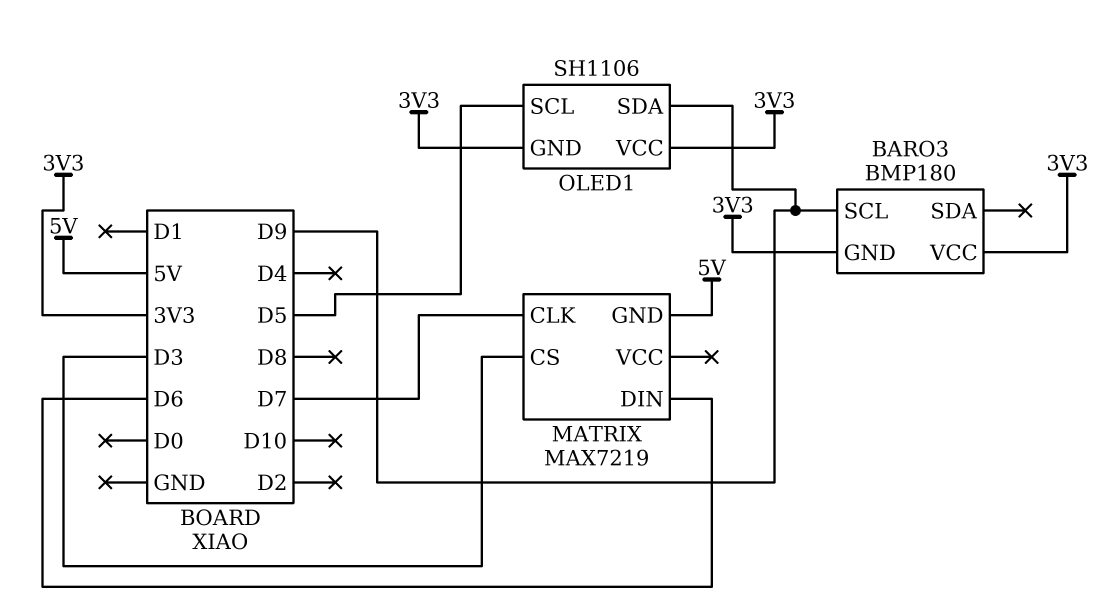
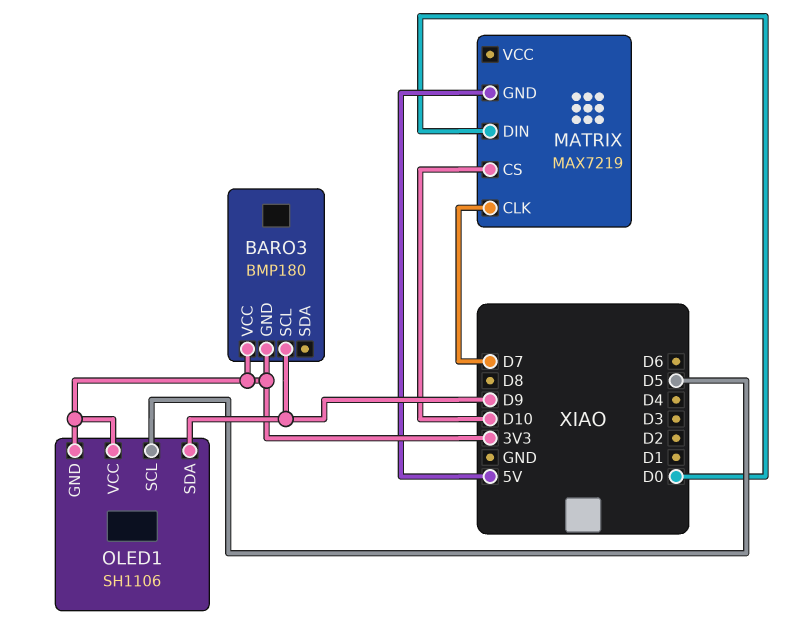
MATRIX pin CS: D3 -> D10
MATRIX pin DIN: D6 -> D0

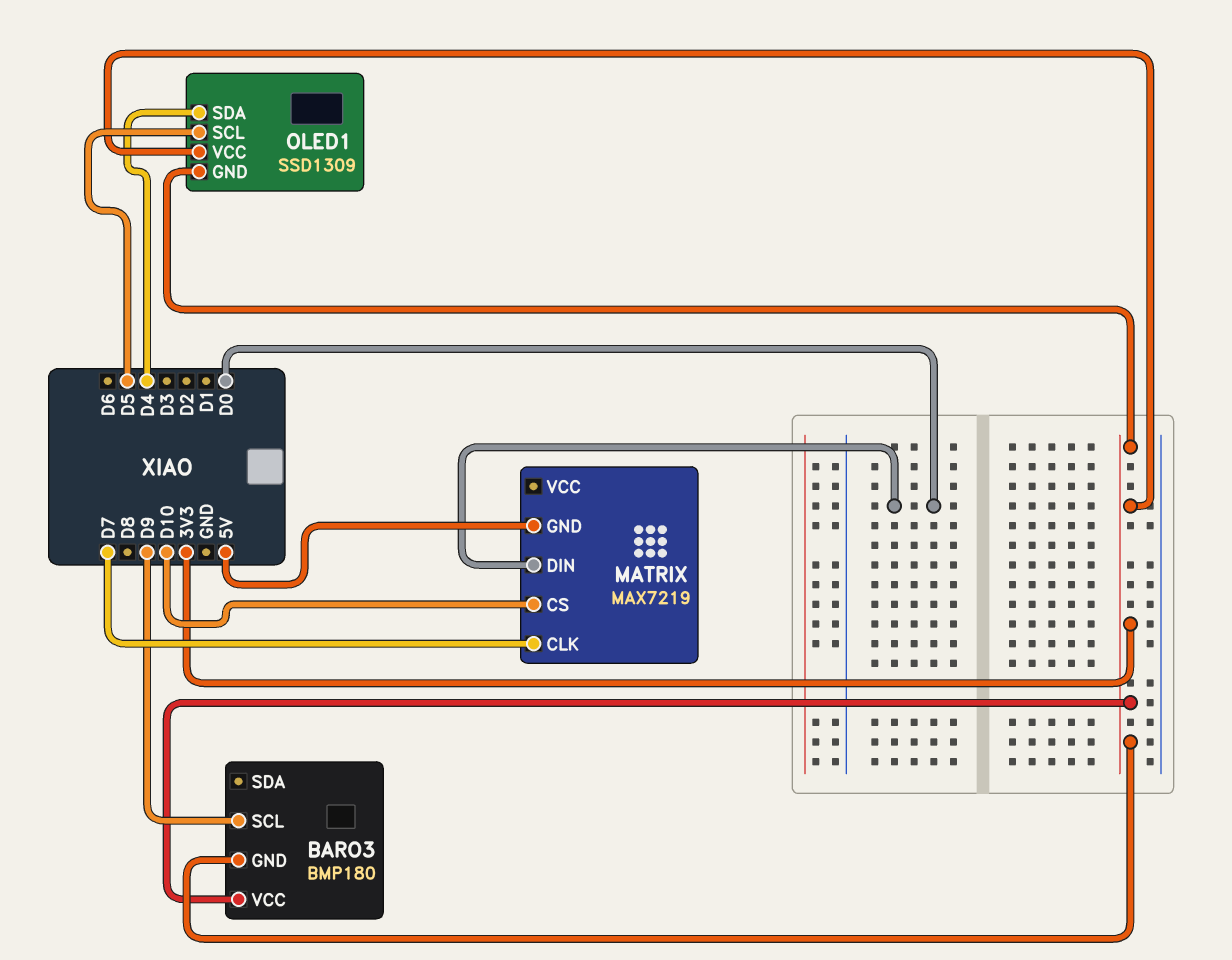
OLED1: SH1106 -> SSD1309
OLED1 pin SDA: D9 -> D4

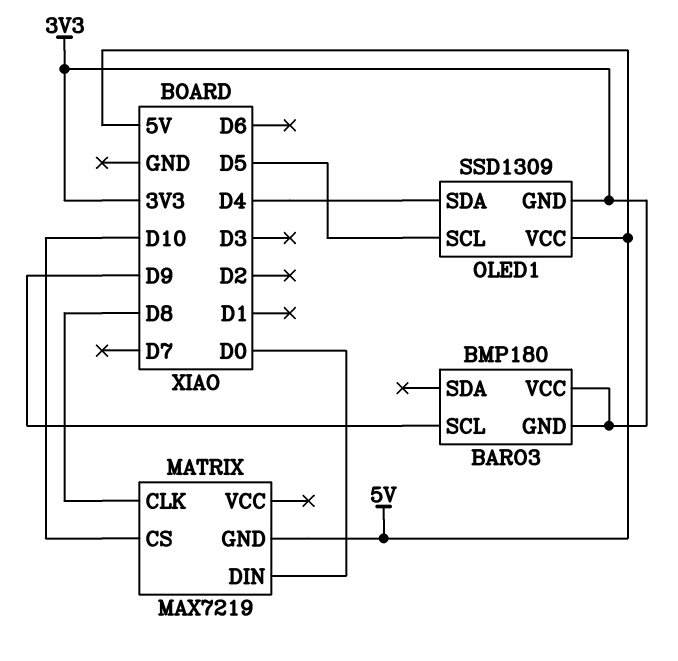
MATRIX pin CLK: D7 -> D8
OLED1 pin VCC: 3V3 -> 5V

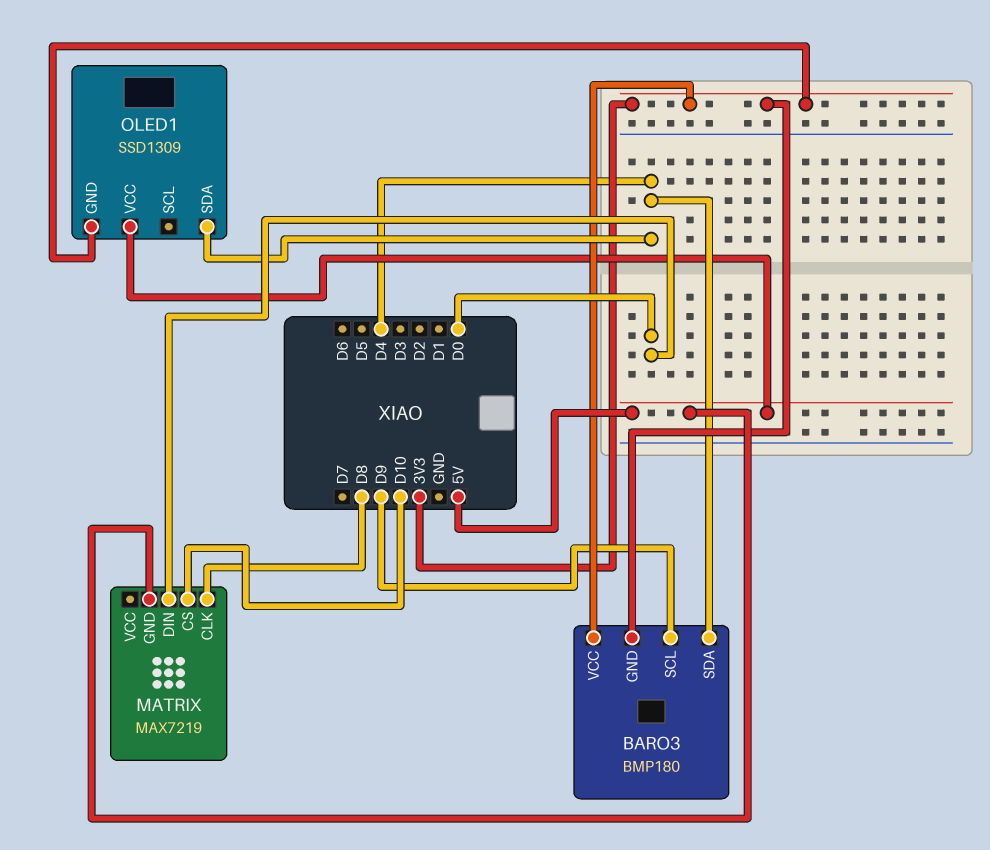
BARO3 pin SDA: none -> D4
OLED1 pin SCL: D5 -> none

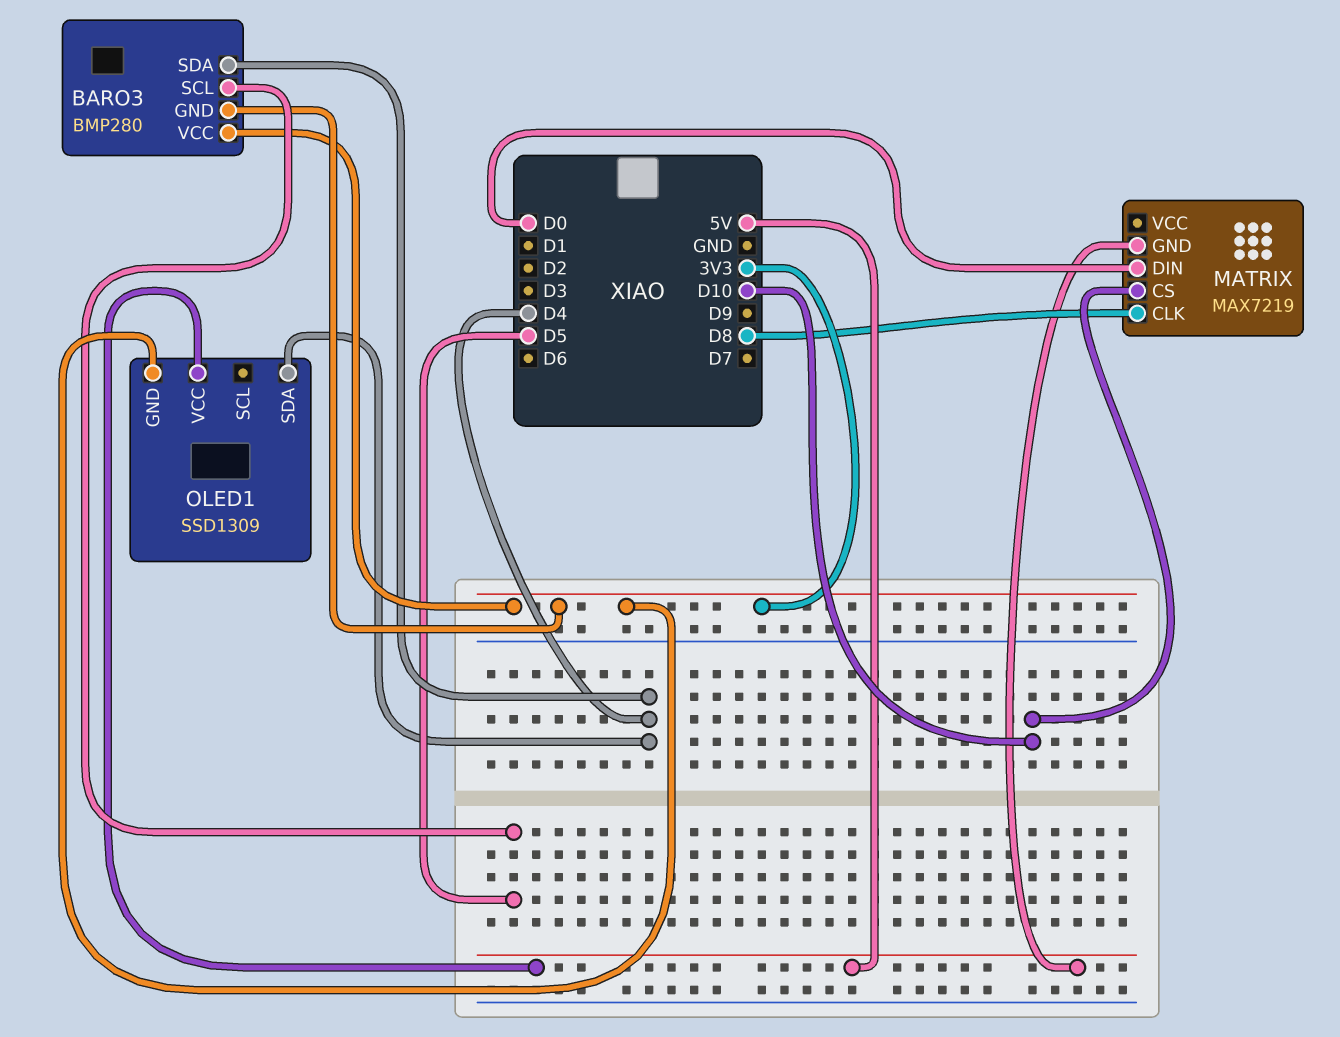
BARO3: BMP180 -> BMP280
BARO3 pin SCL: D9 -> D5

